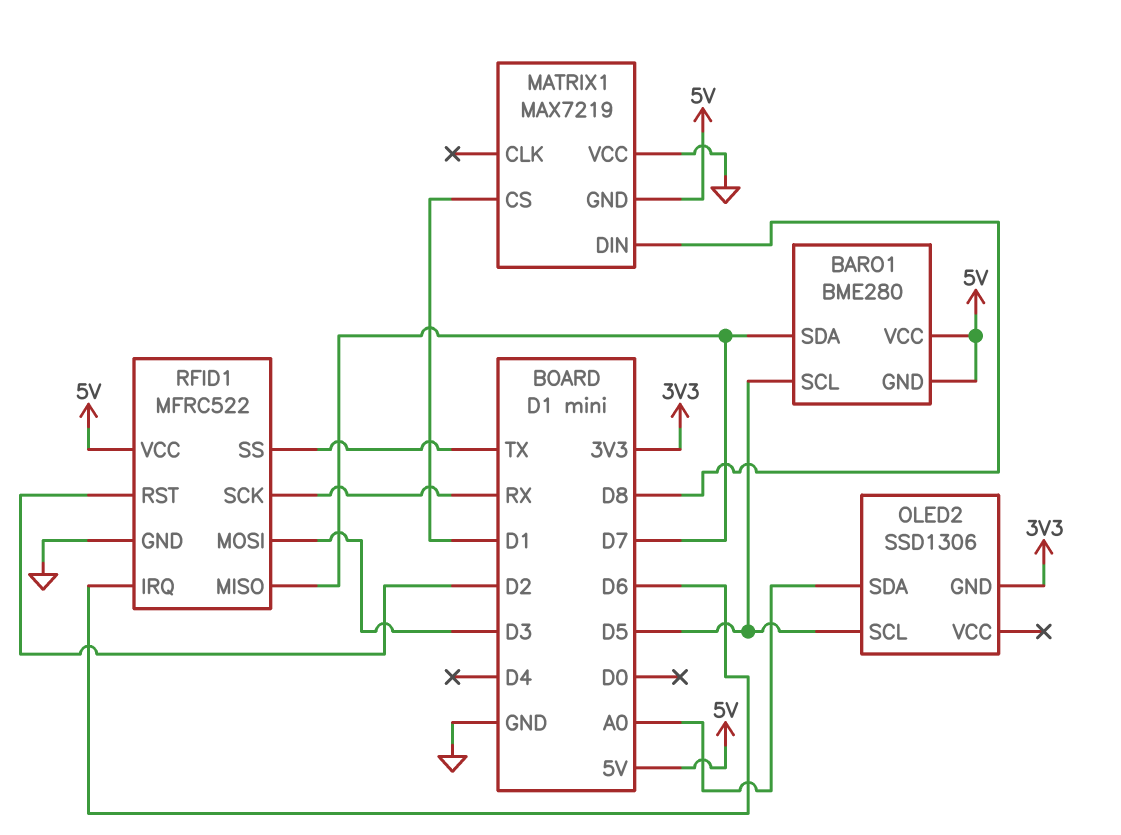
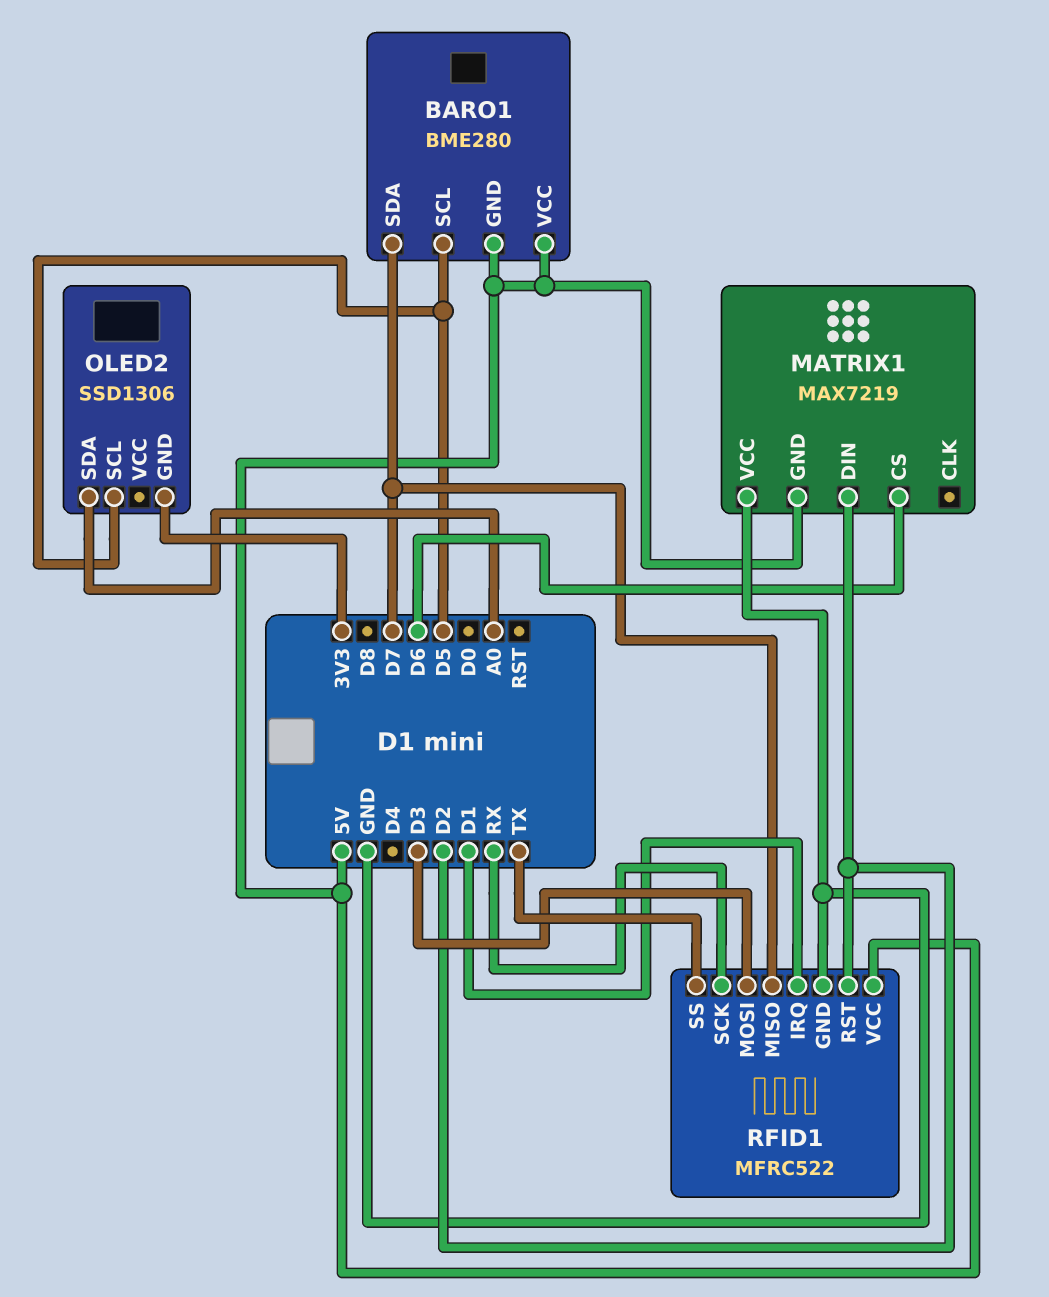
MATRIX1 pin CS: D1 -> D6
MATRIX1 pin DIN: D8 -> D2
RFID1 pin IRQ: D6 -> D1

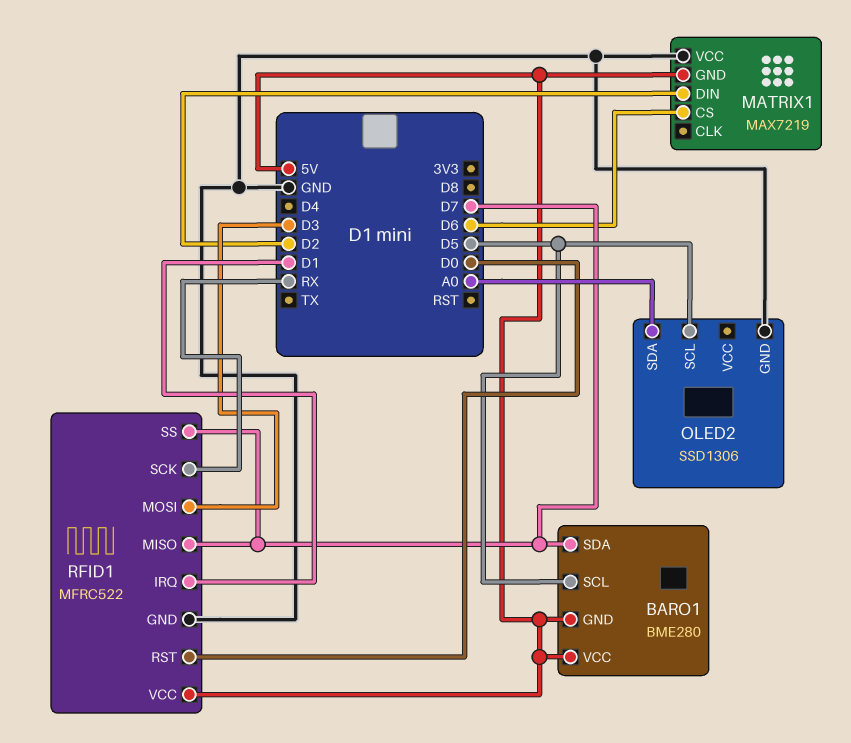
OLED2 pin GND: 3V3 -> GND
RFID1 pin RST: D2 -> D0
RFID1 pin SS: TX -> D7

